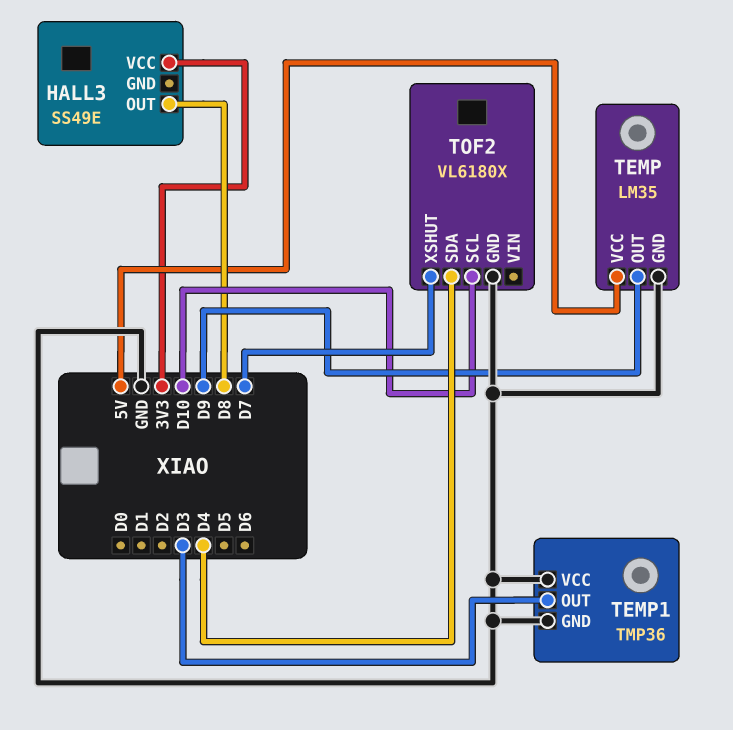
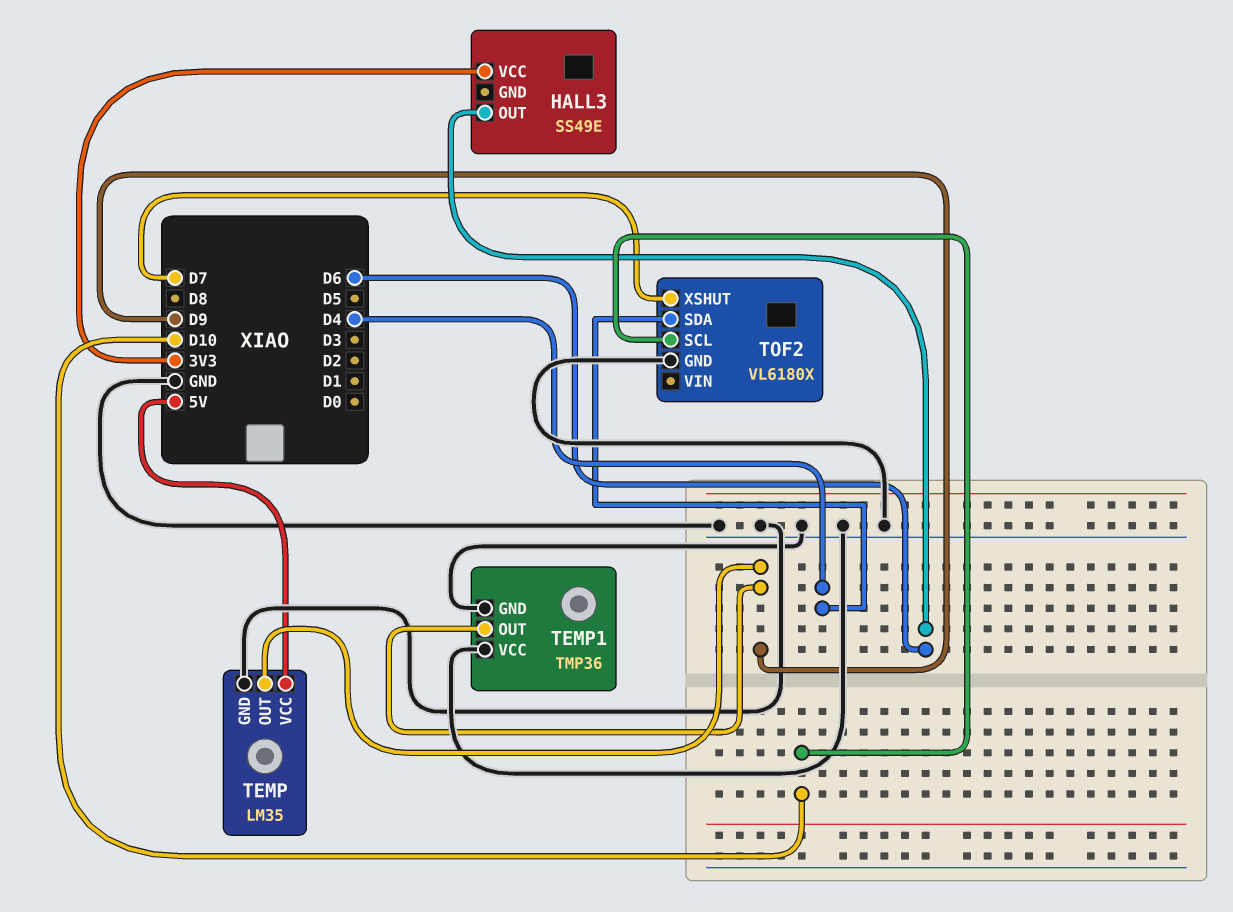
HALL3 pin OUT: D8 -> D6
TEMP1 pin OUT: D3 -> D9

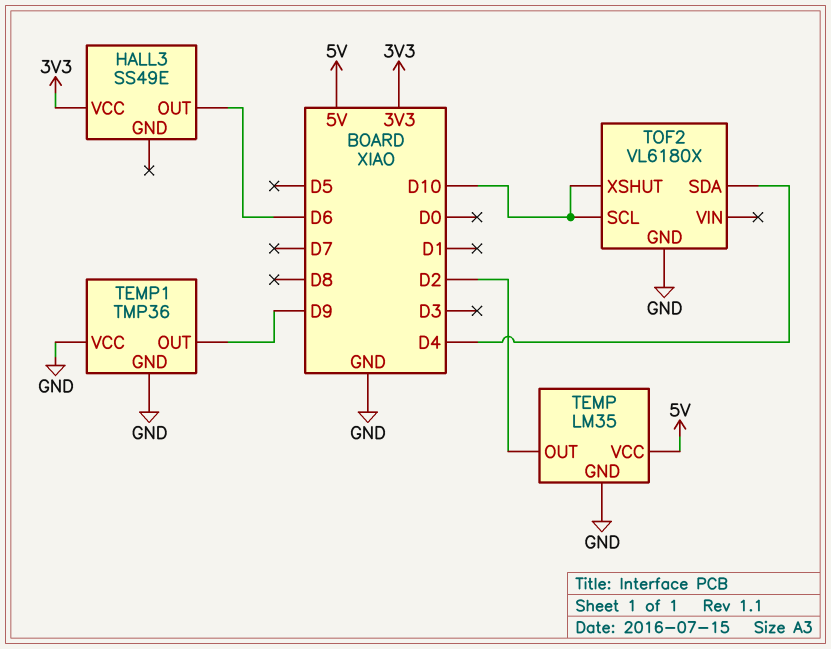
TEMP pin OUT: D9 -> D2
TOF2 pin XSHUT: D7 -> D10

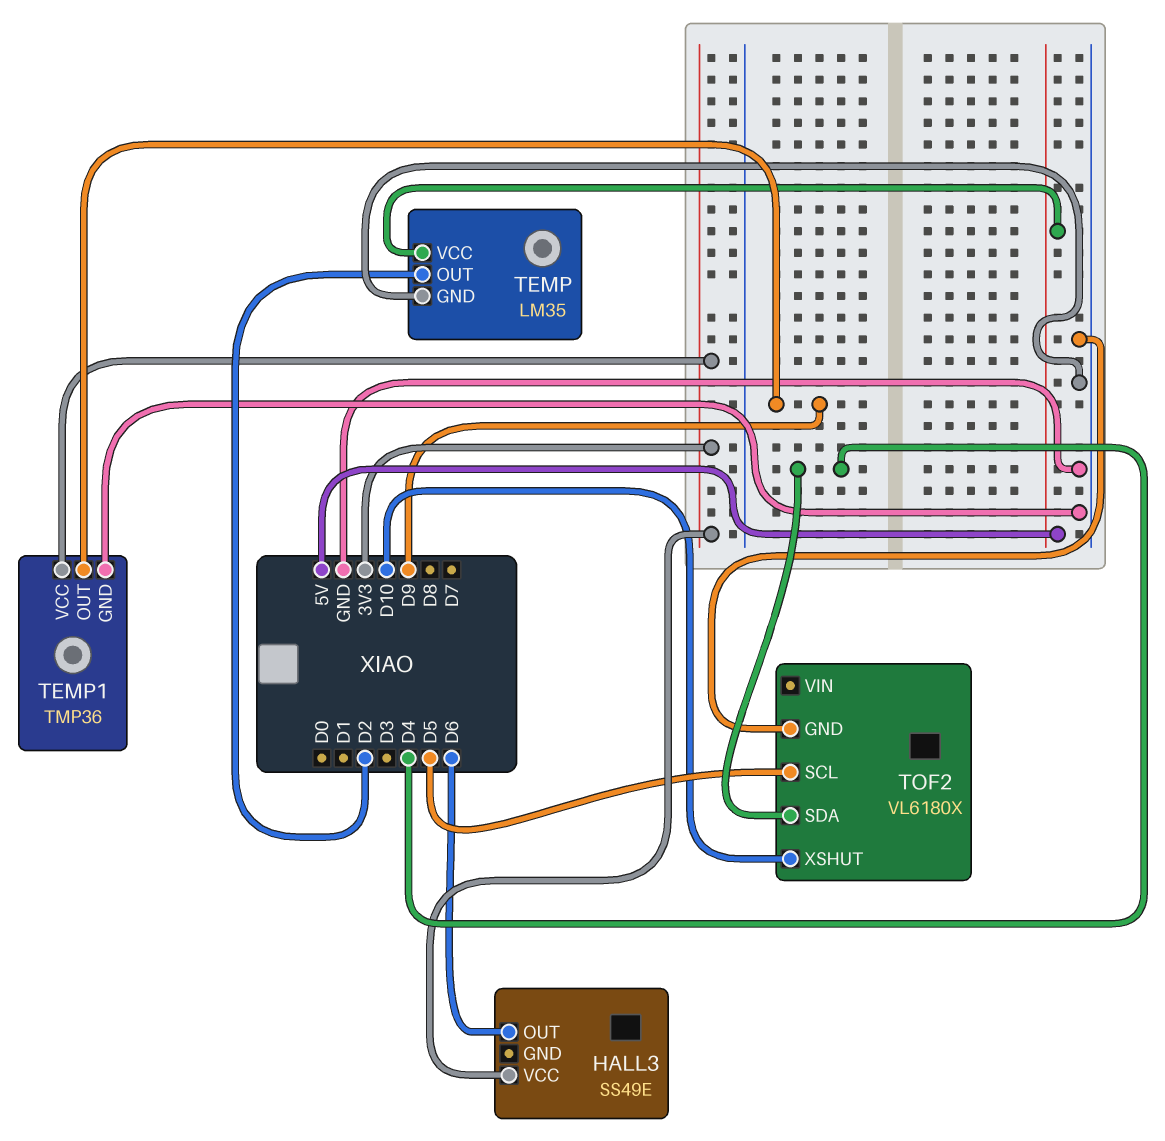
TEMP1 pin VCC: GND -> 3V3
TOF2 pin SCL: D10 -> D5

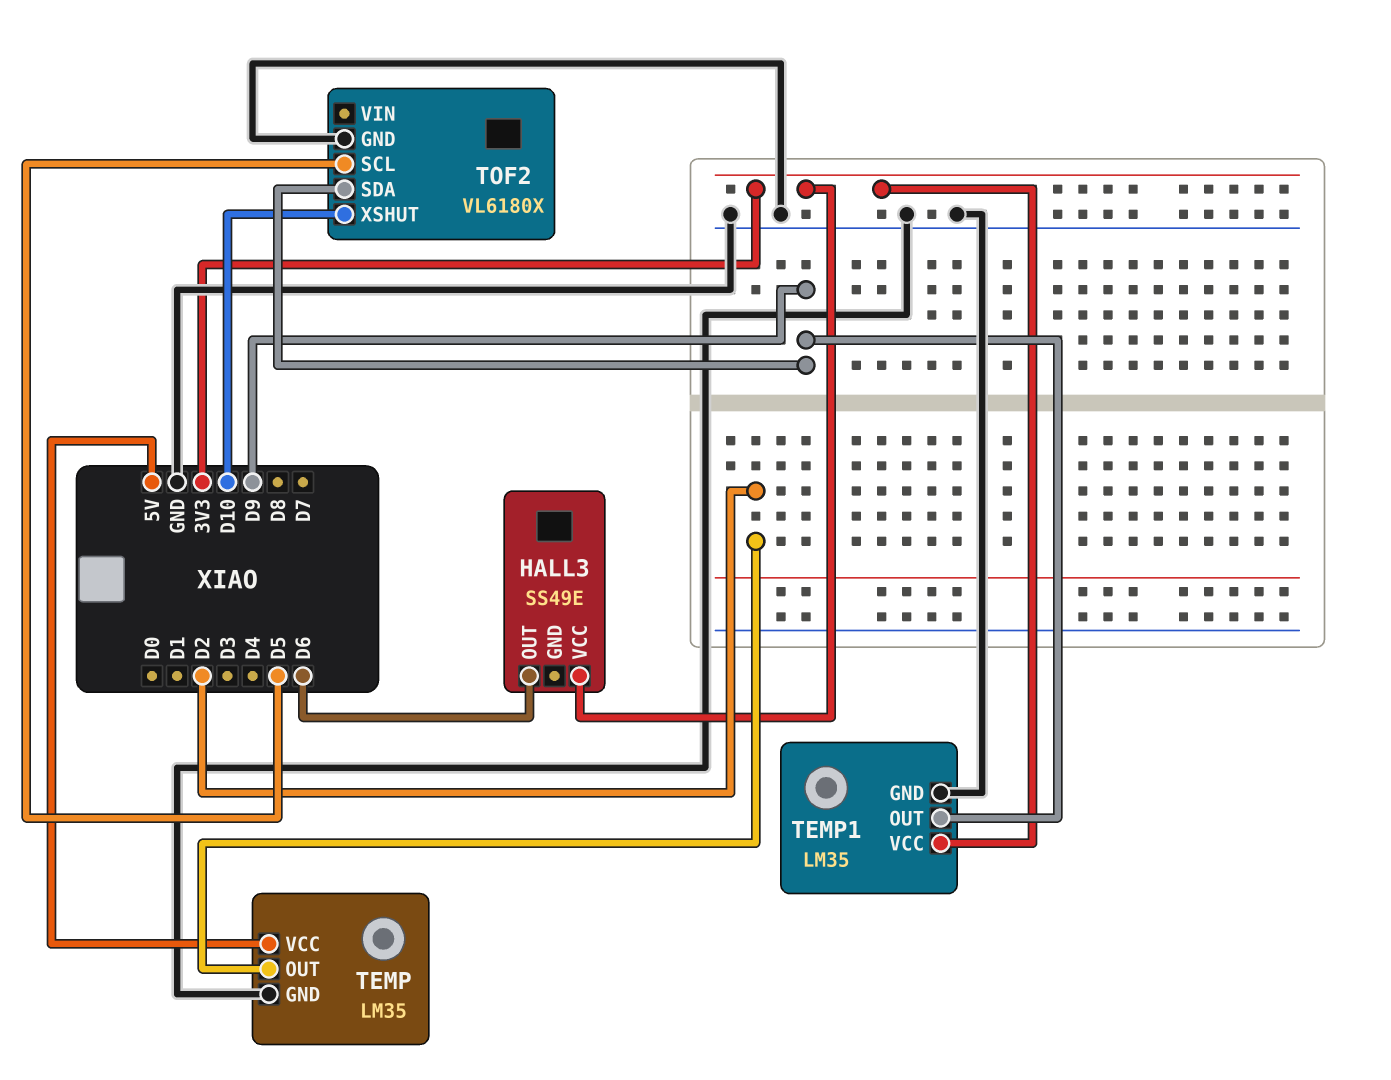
TEMP1: TMP36 -> LM35
TOF2 pin SDA: D4 -> D9

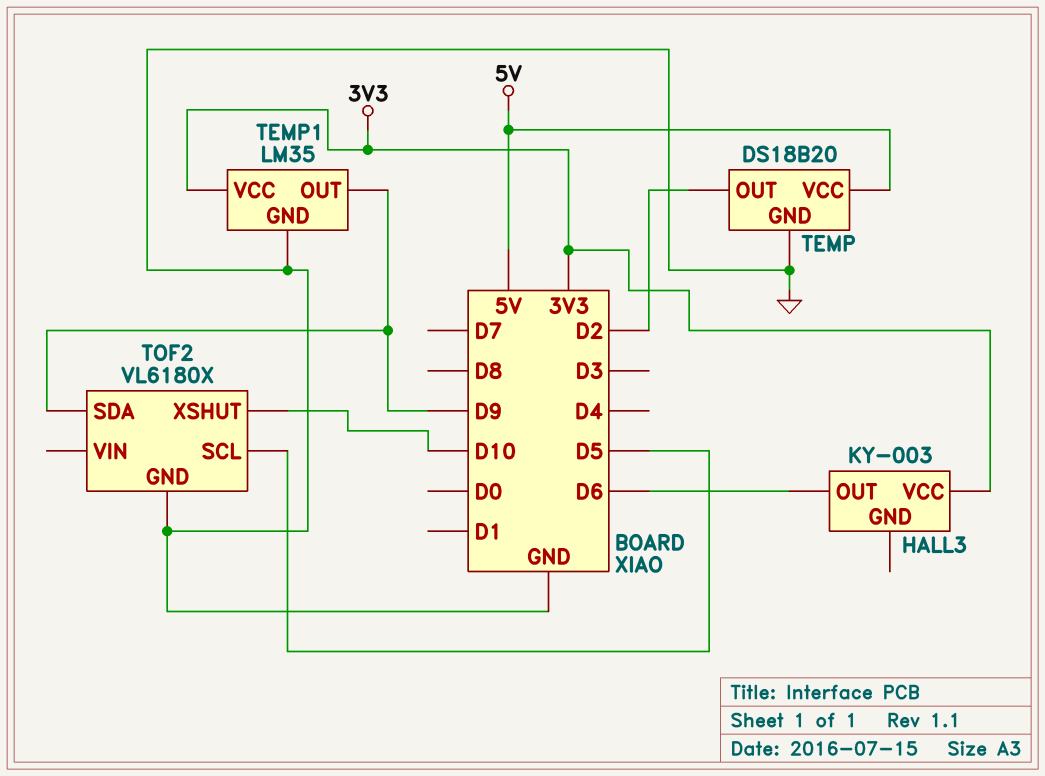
HALL3: SS49E -> KY-003
TEMP: LM35 -> DS18B20

